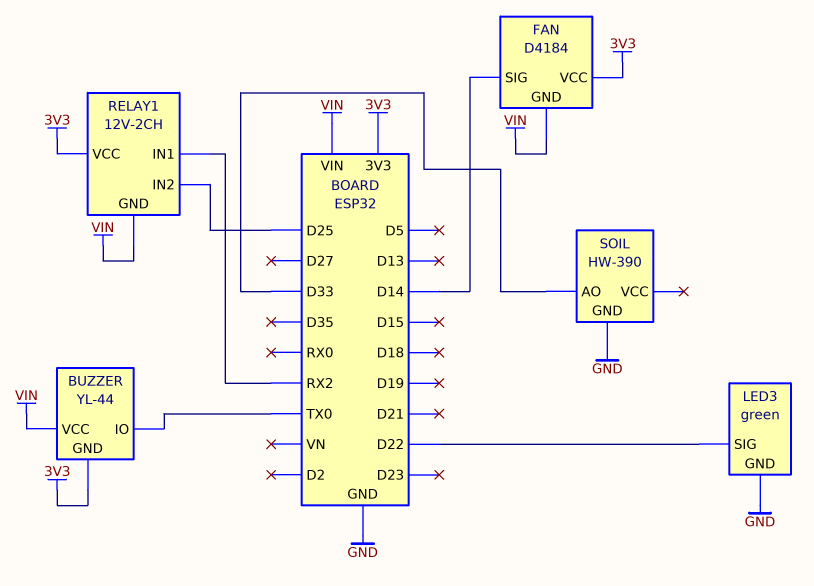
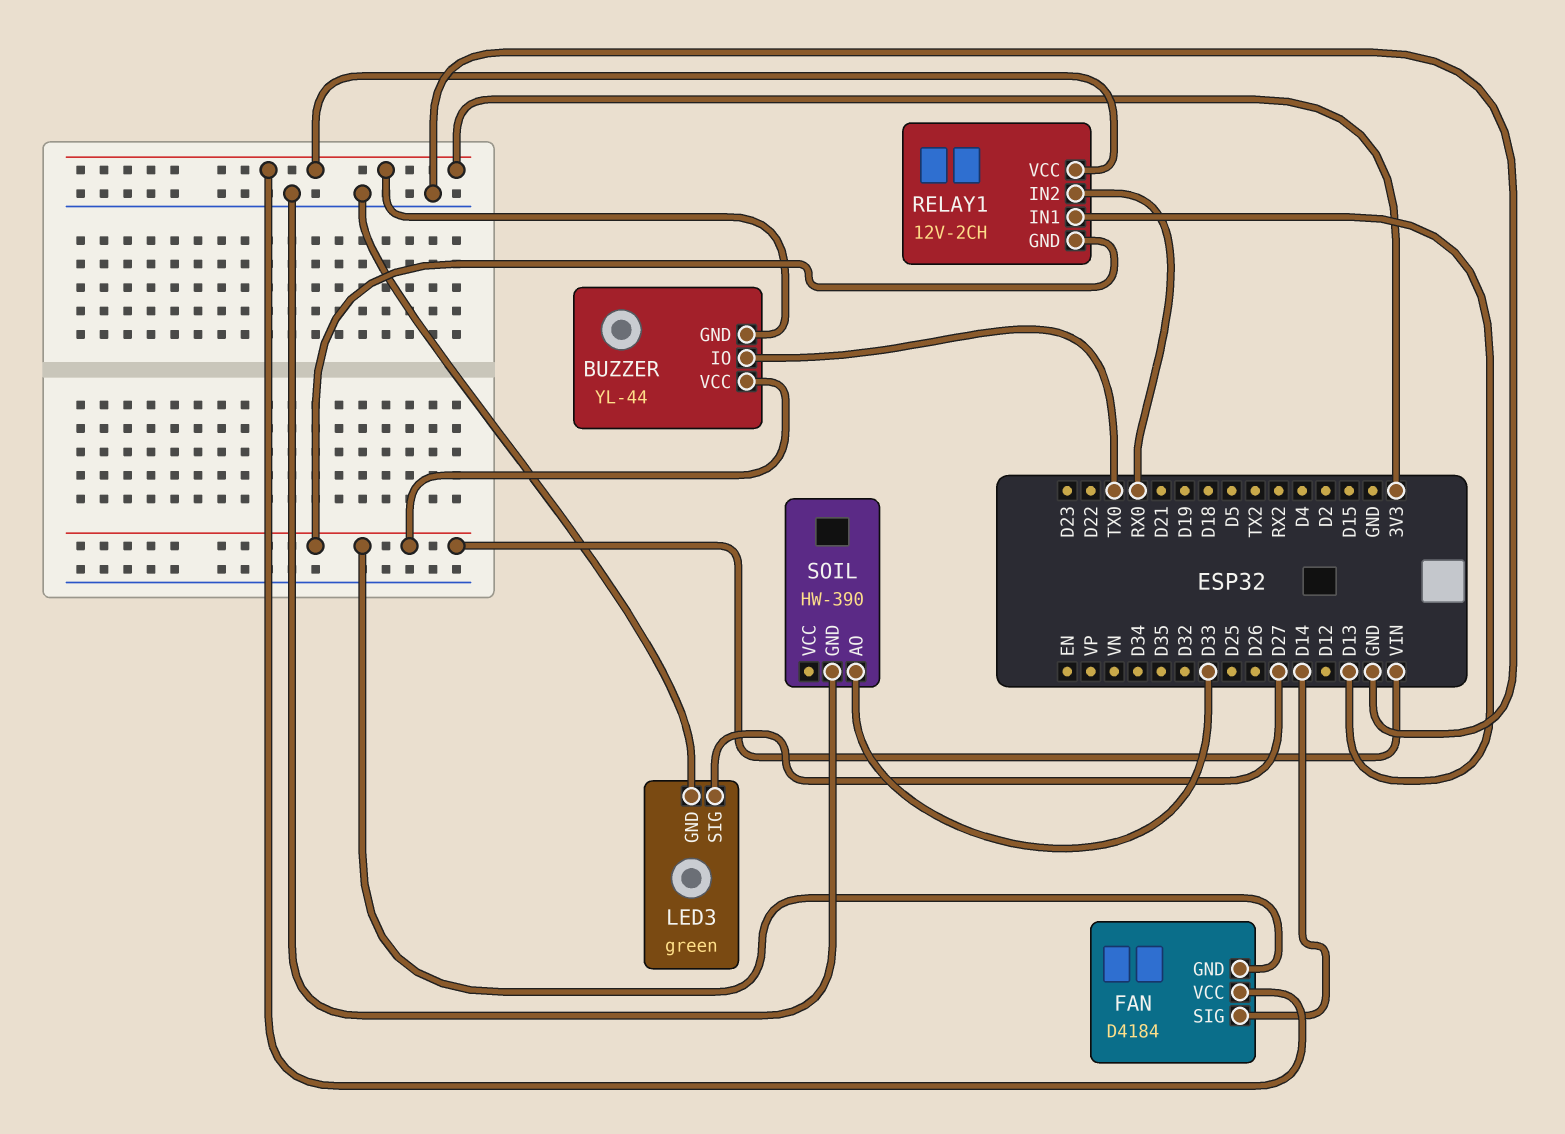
LED3 pin SIG: D22 -> D27
RELAY1 pin IN1: RX2 -> D13
RELAY1 pin IN2: D25 -> RX0

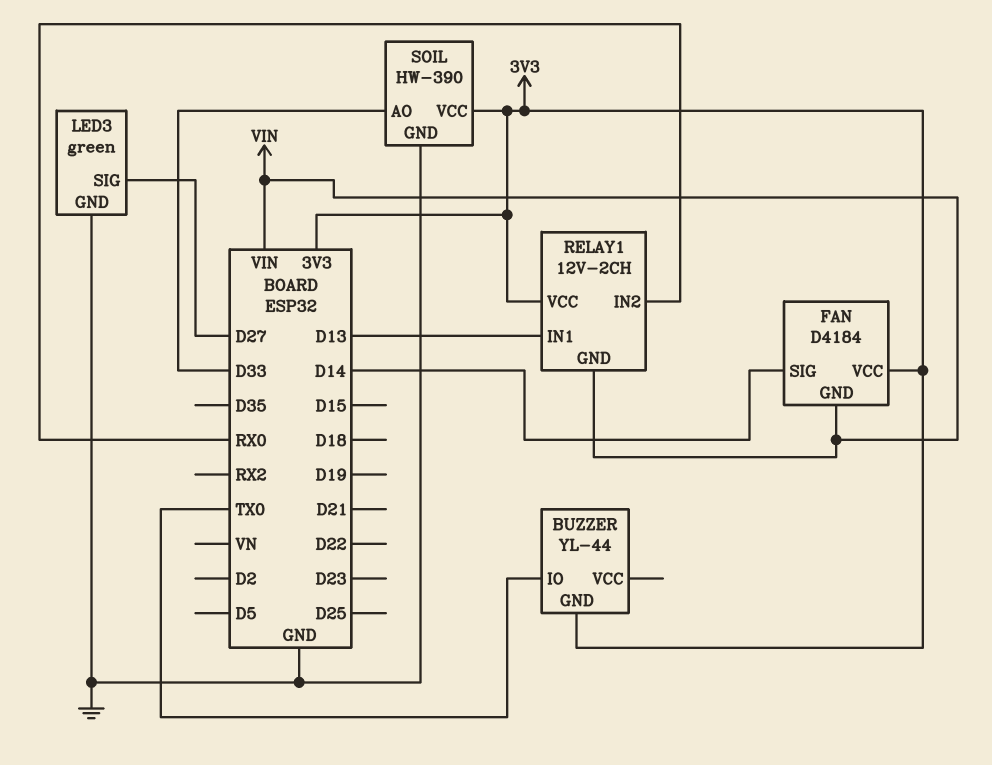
BUZZER pin VCC: VIN -> none
SOIL pin VCC: none -> 3V3

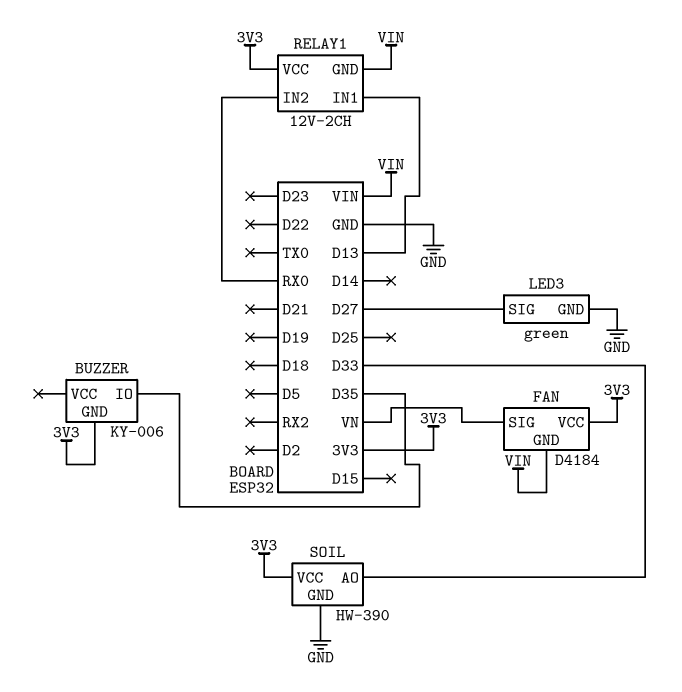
BUZZER: YL-44 -> KY-006
BUZZER pin IO: TX0 -> D35
FAN pin SIG: D14 -> VN

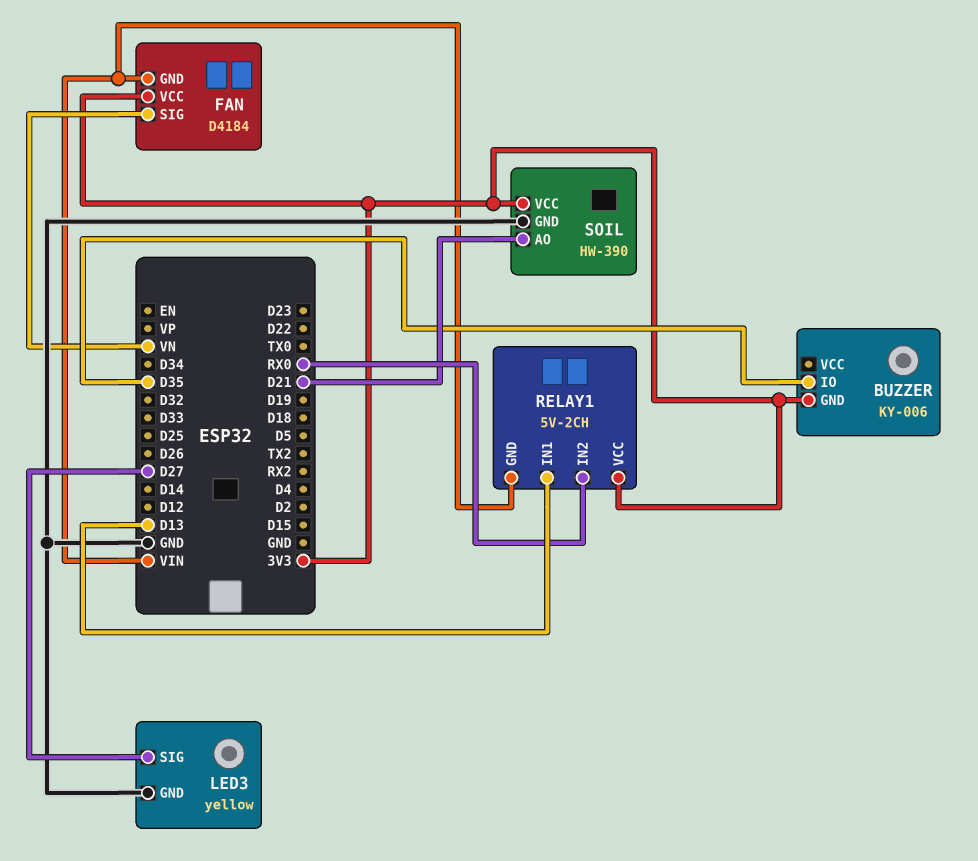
LED3: green -> yellow
RELAY1: 12V-2CH -> 5V-2CH
SOIL pin AO: D33 -> D21

